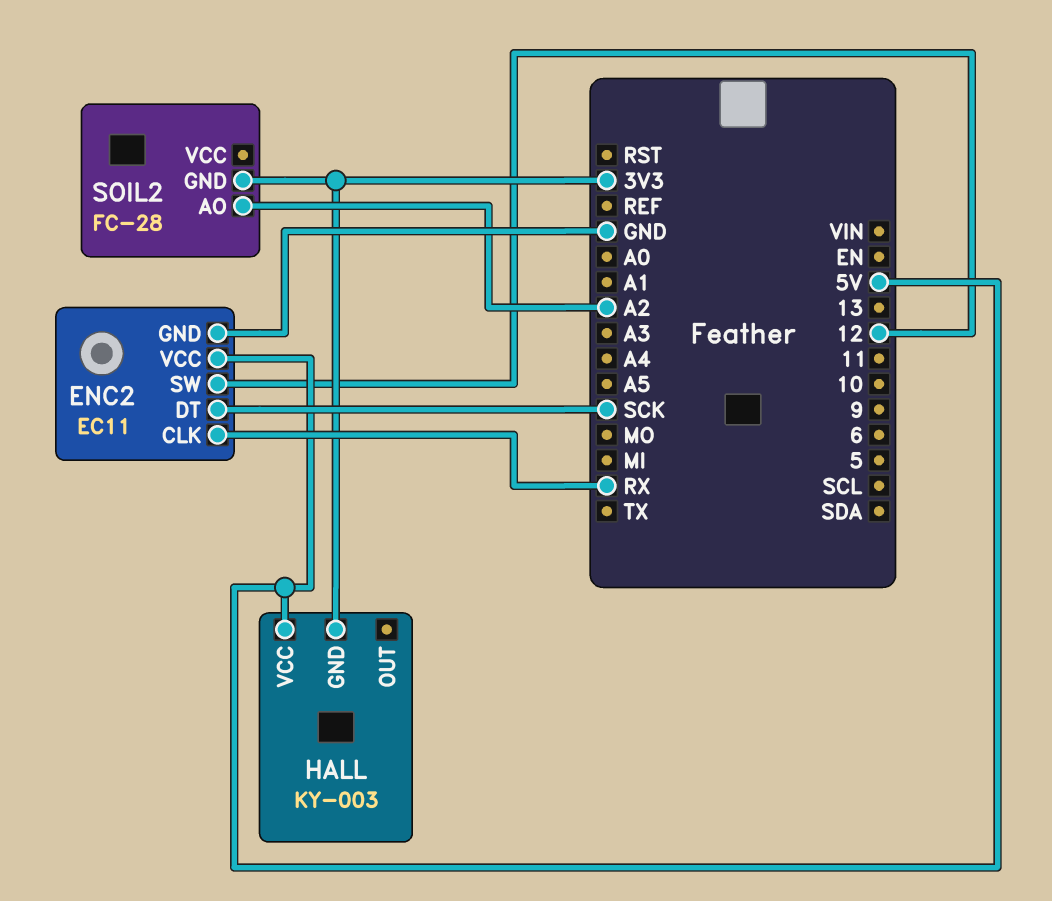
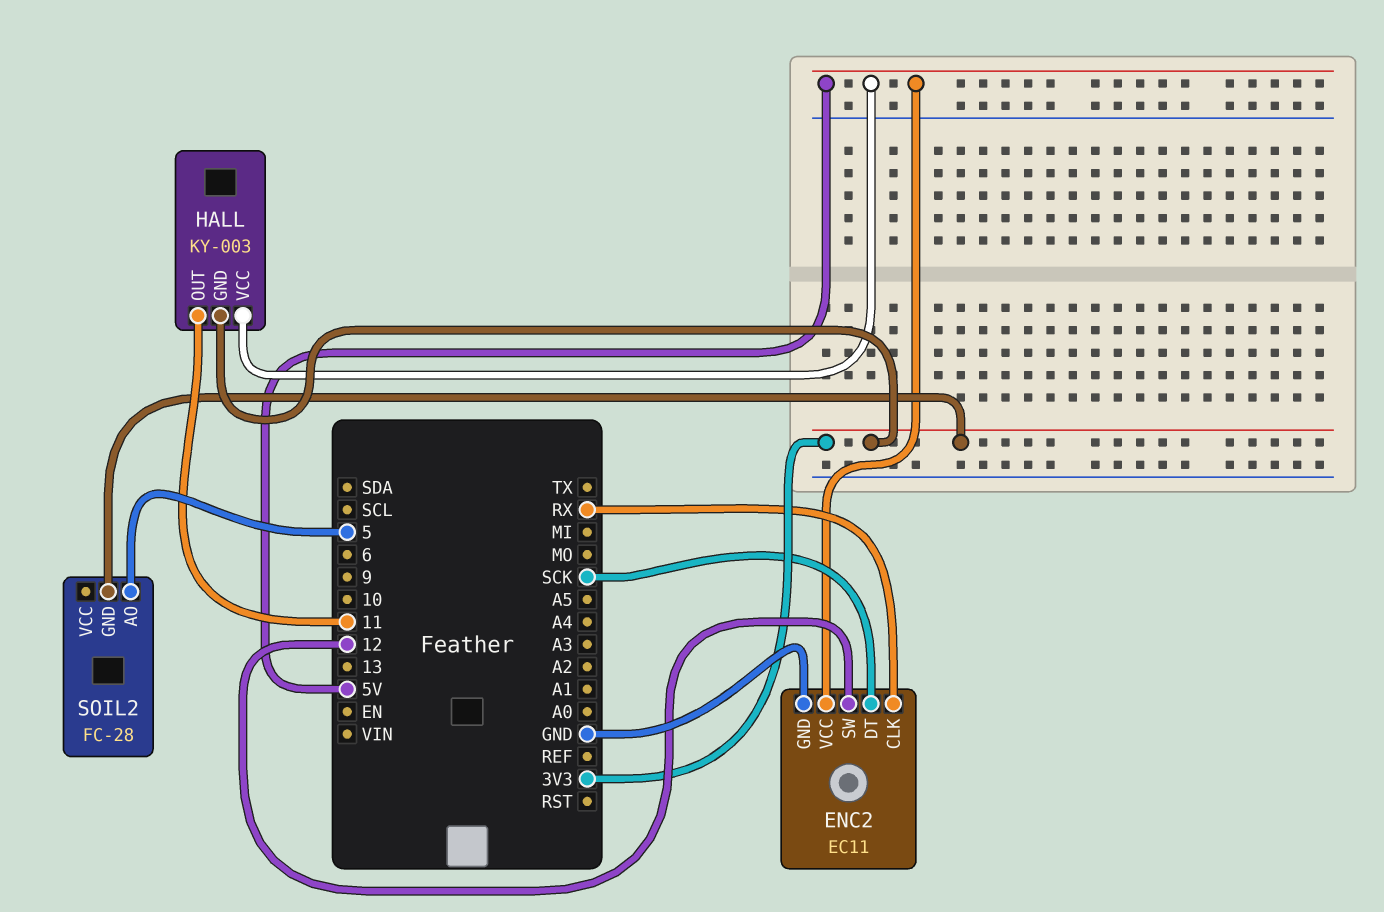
HALL pin OUT: none -> 11
SOIL2 pin AO: A2 -> 5

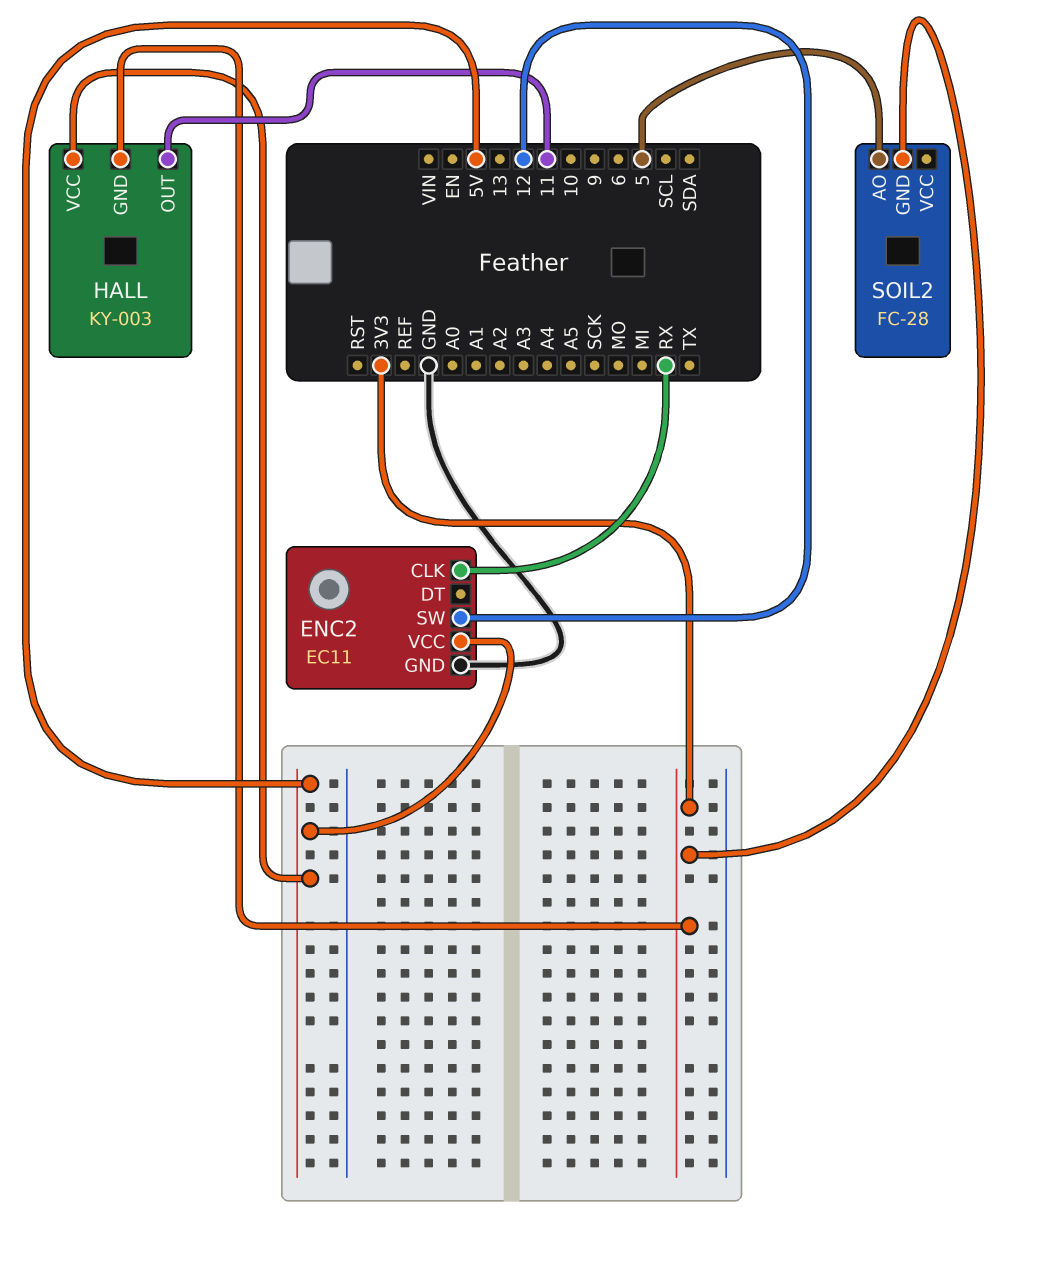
ENC2 pin DT: SCK -> none

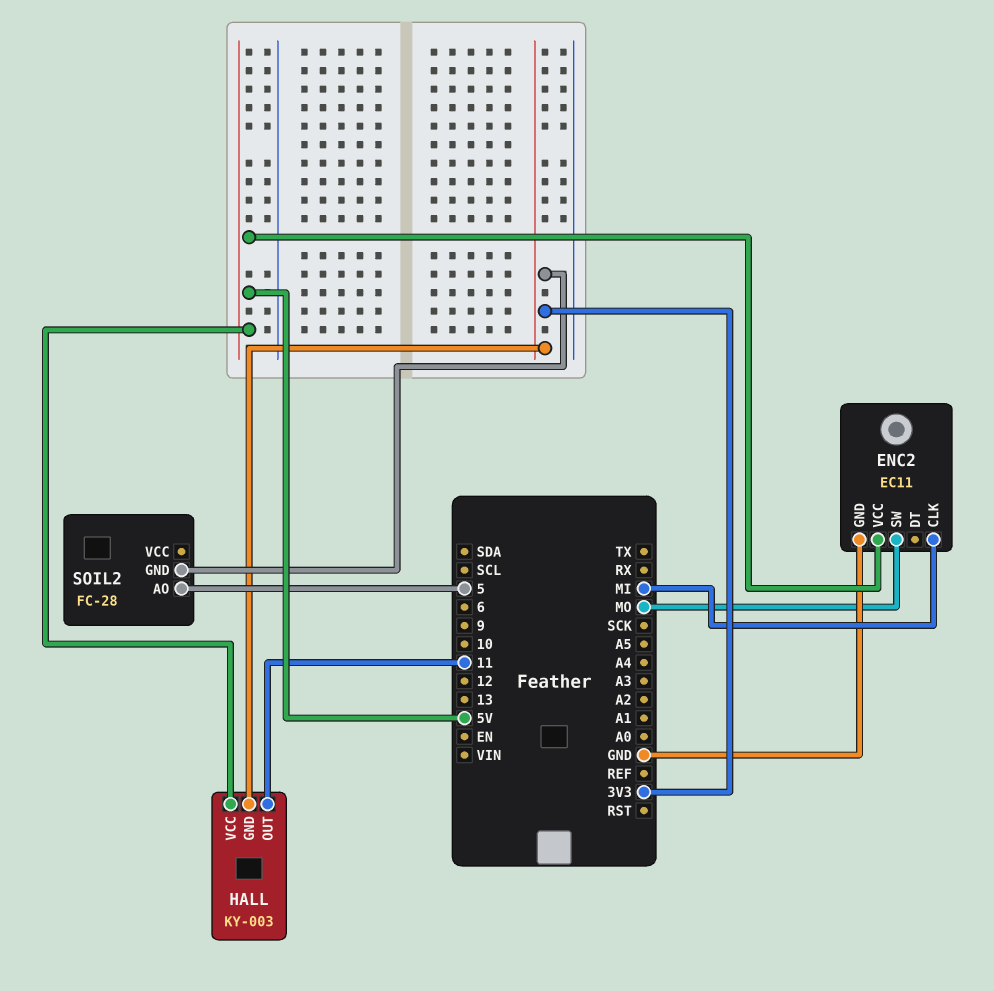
ENC2 pin CLK: RX -> MI
ENC2 pin SW: 12 -> MO

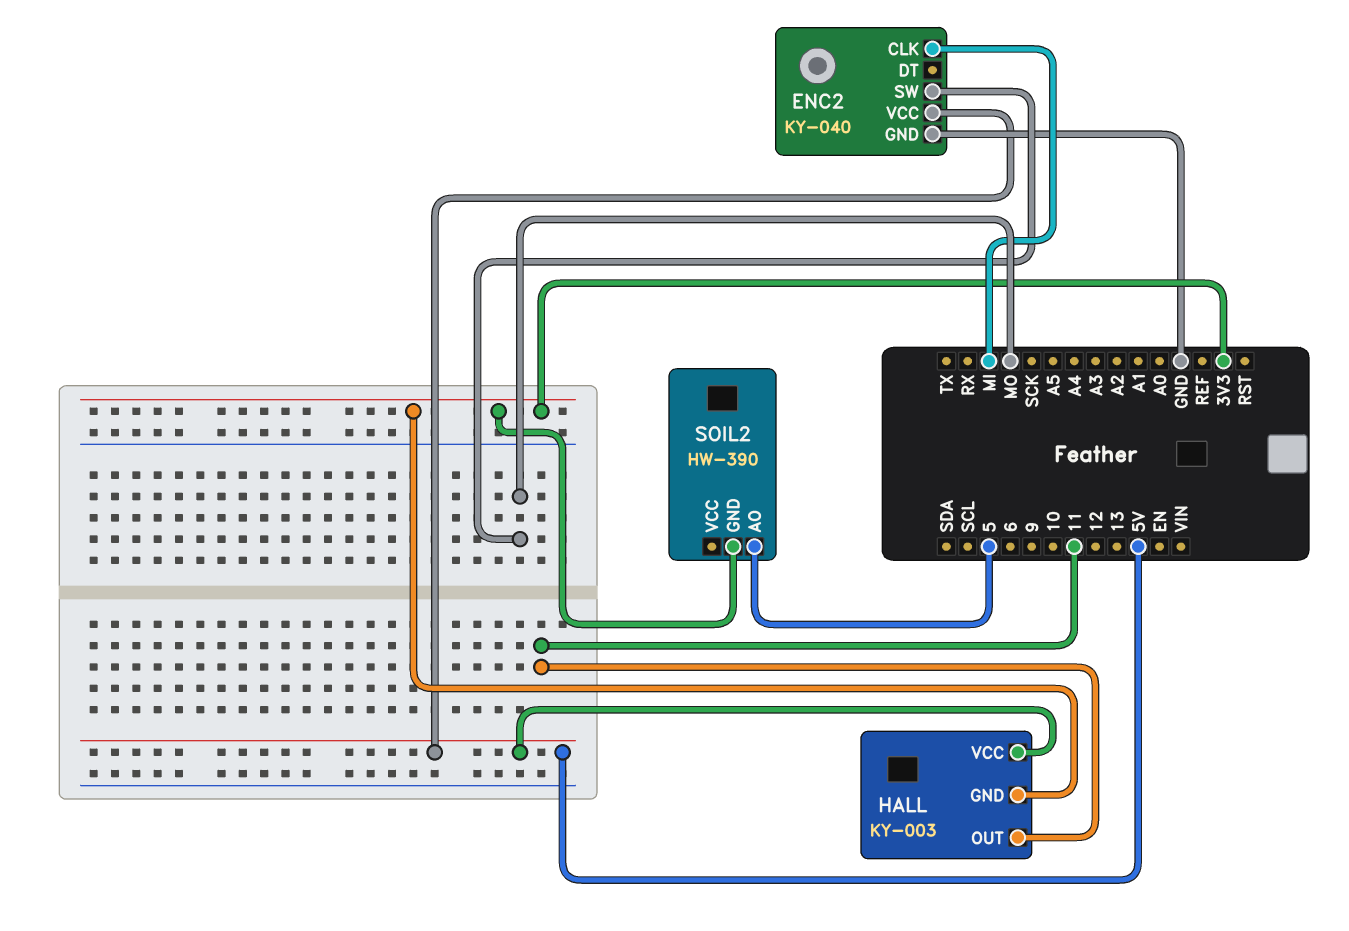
ENC2: EC11 -> KY-040
SOIL2: FC-28 -> HW-390

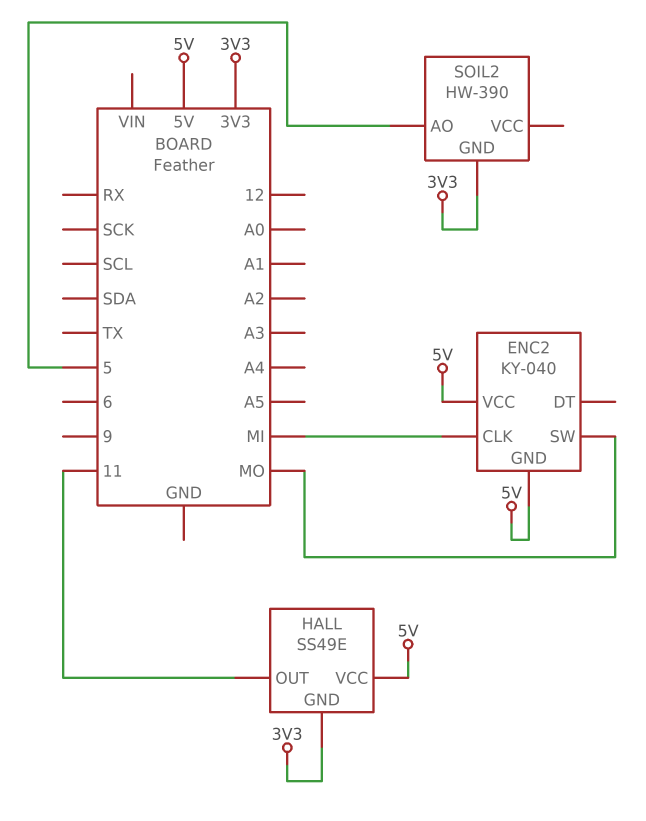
ENC2 pin GND: GND -> 5V
HALL: KY-003 -> SS49E

